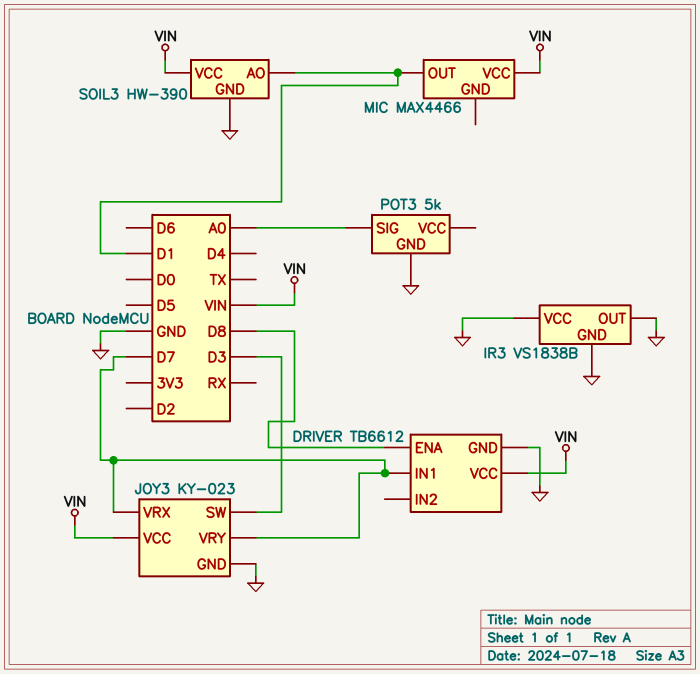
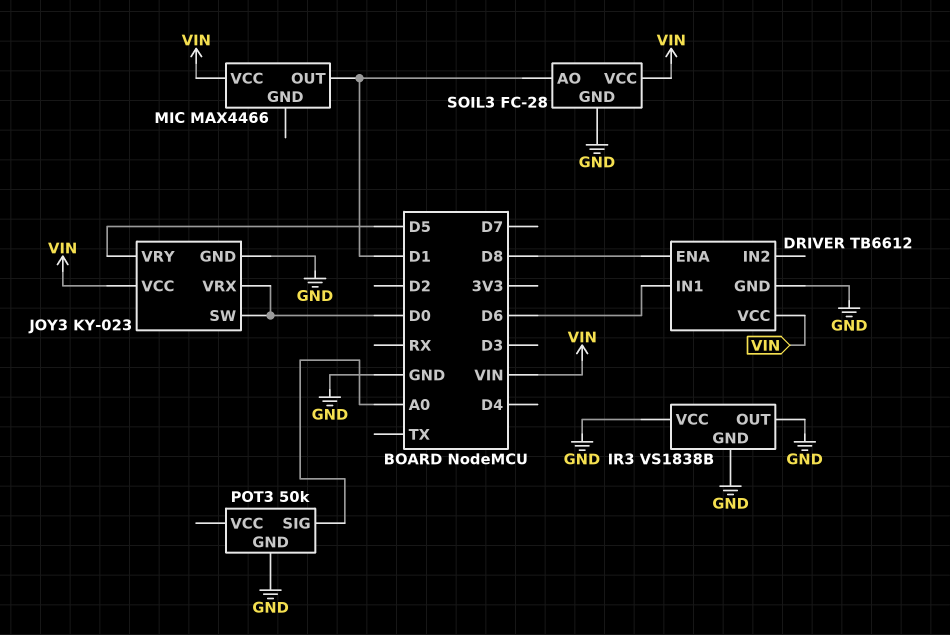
DRIVER pin IN1: D7 -> D6
JOY3 pin SW: D3 -> D0
JOY3 pin VRX: D7 -> D0
JOY3 pin VRY: D7 -> D5
POT3: 5k -> 50k
SOIL3: HW-390 -> FC-28

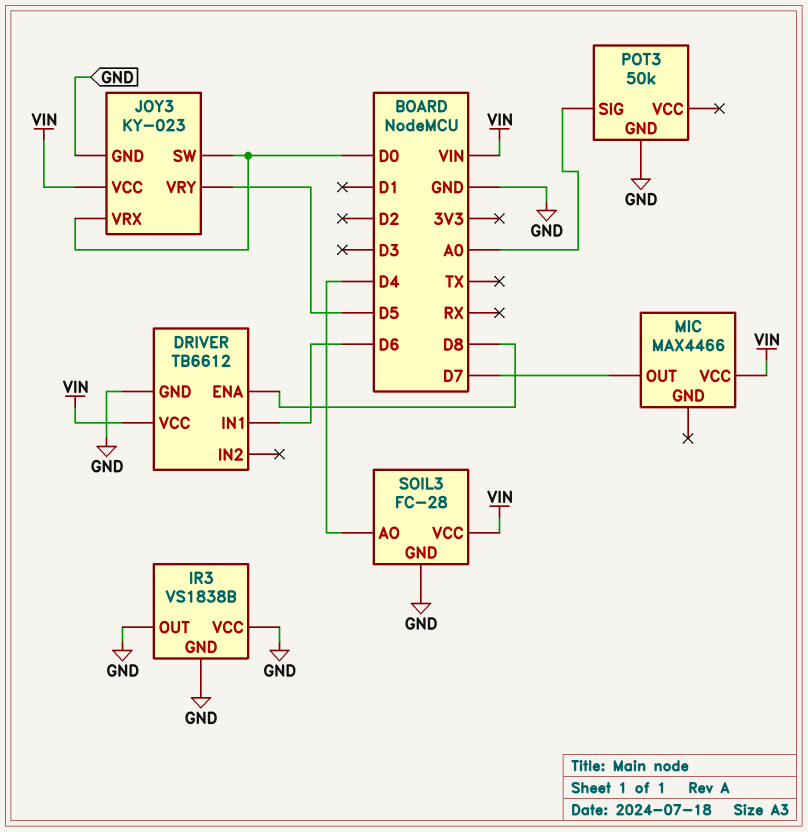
MIC pin OUT: D1 -> D7
SOIL3 pin AO: D1 -> D4

